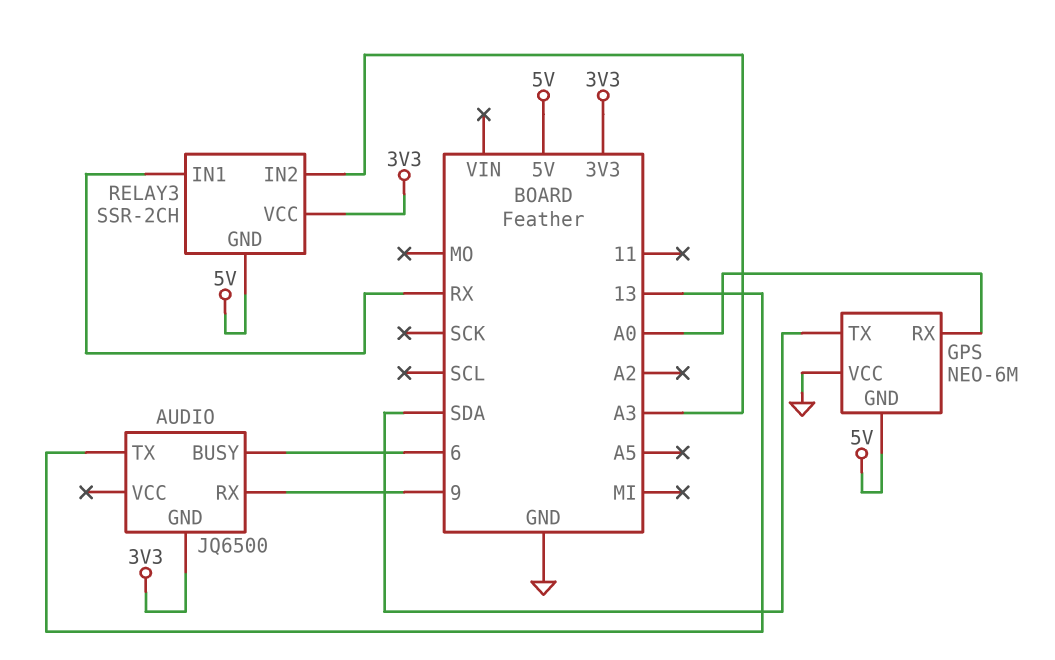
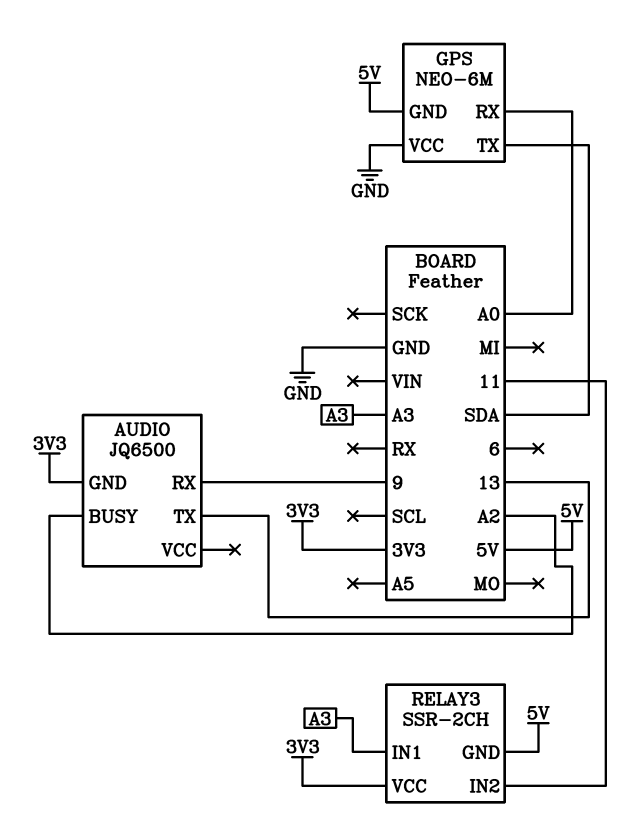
AUDIO pin BUSY: 6 -> A2
RELAY3 pin IN1: RX -> A3
RELAY3 pin IN2: A3 -> 11

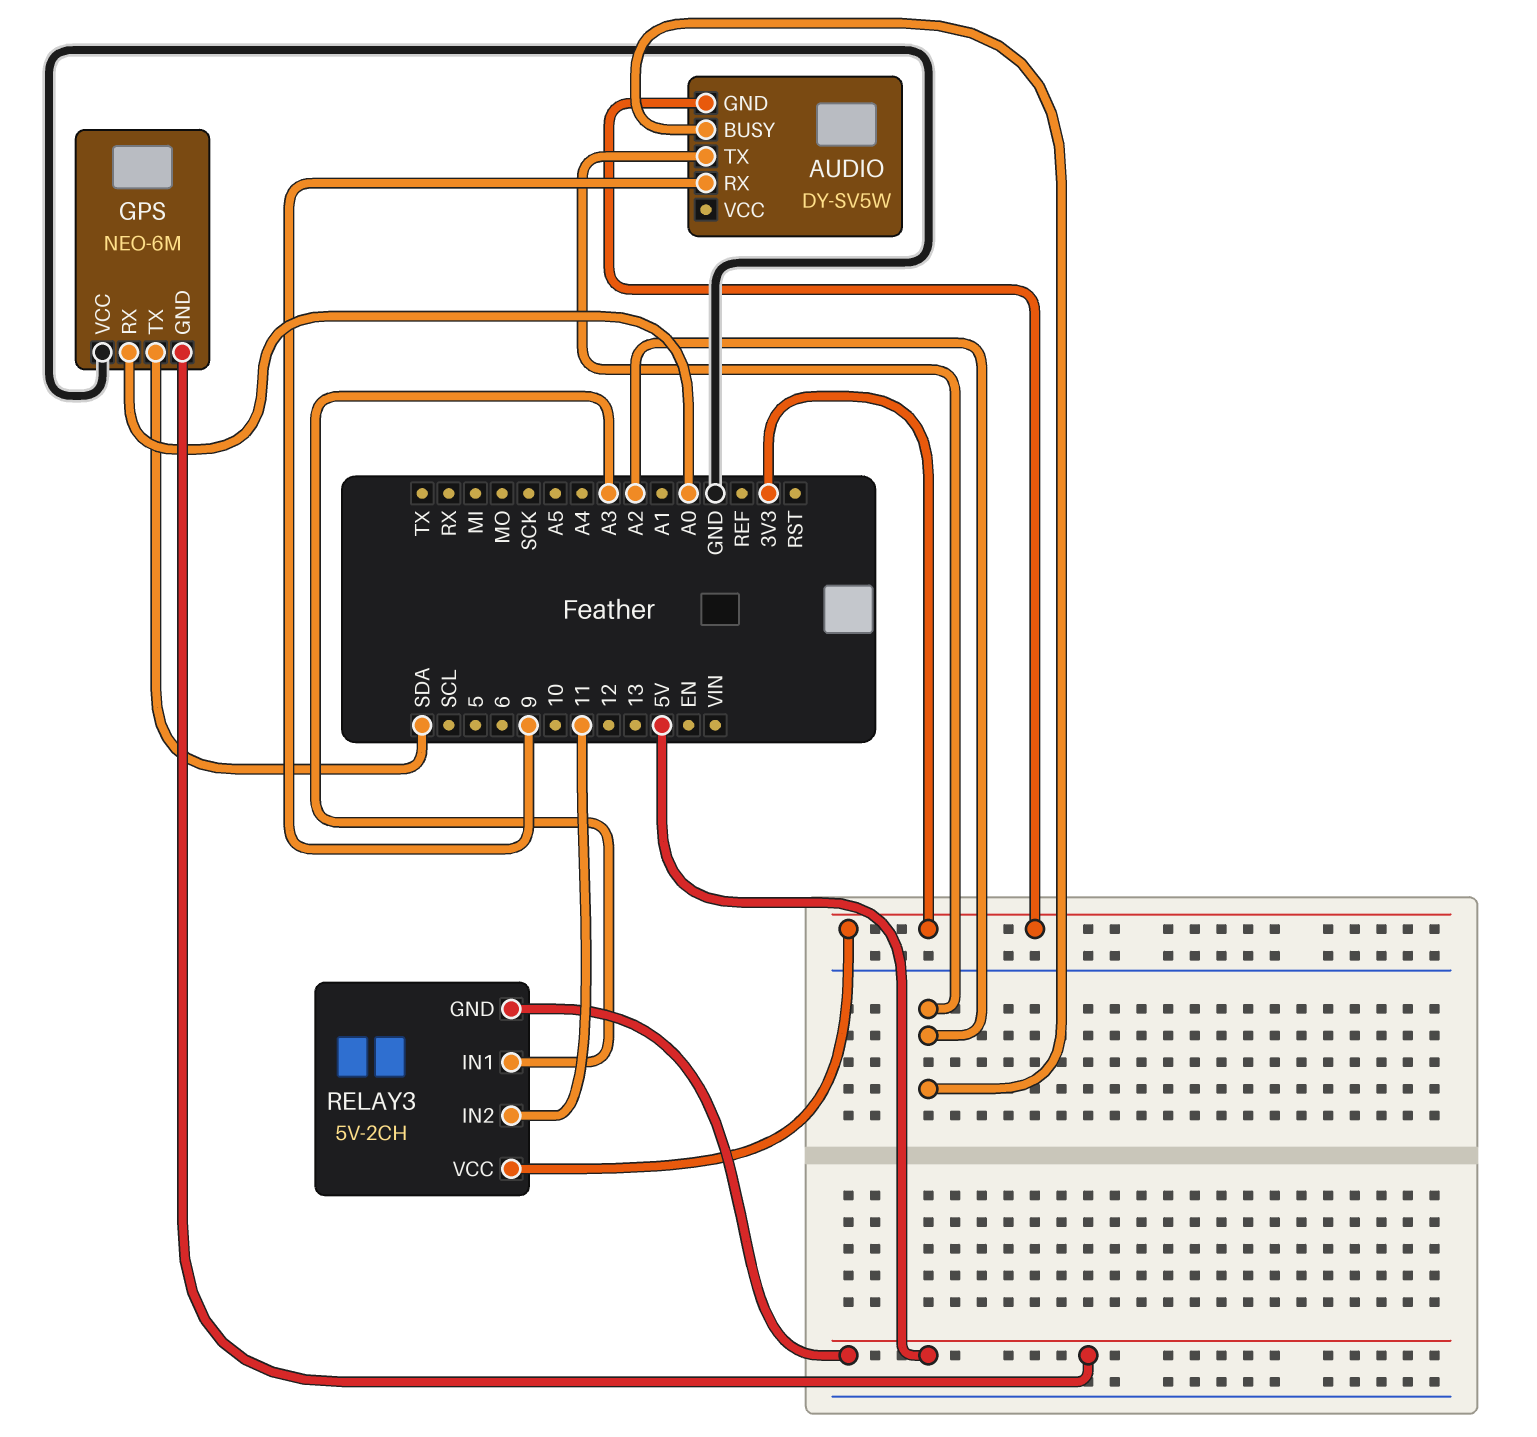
AUDIO: JQ6500 -> DY-SV5W
AUDIO pin TX: 13 -> A2
RELAY3: SSR-2CH -> 5V-2CH

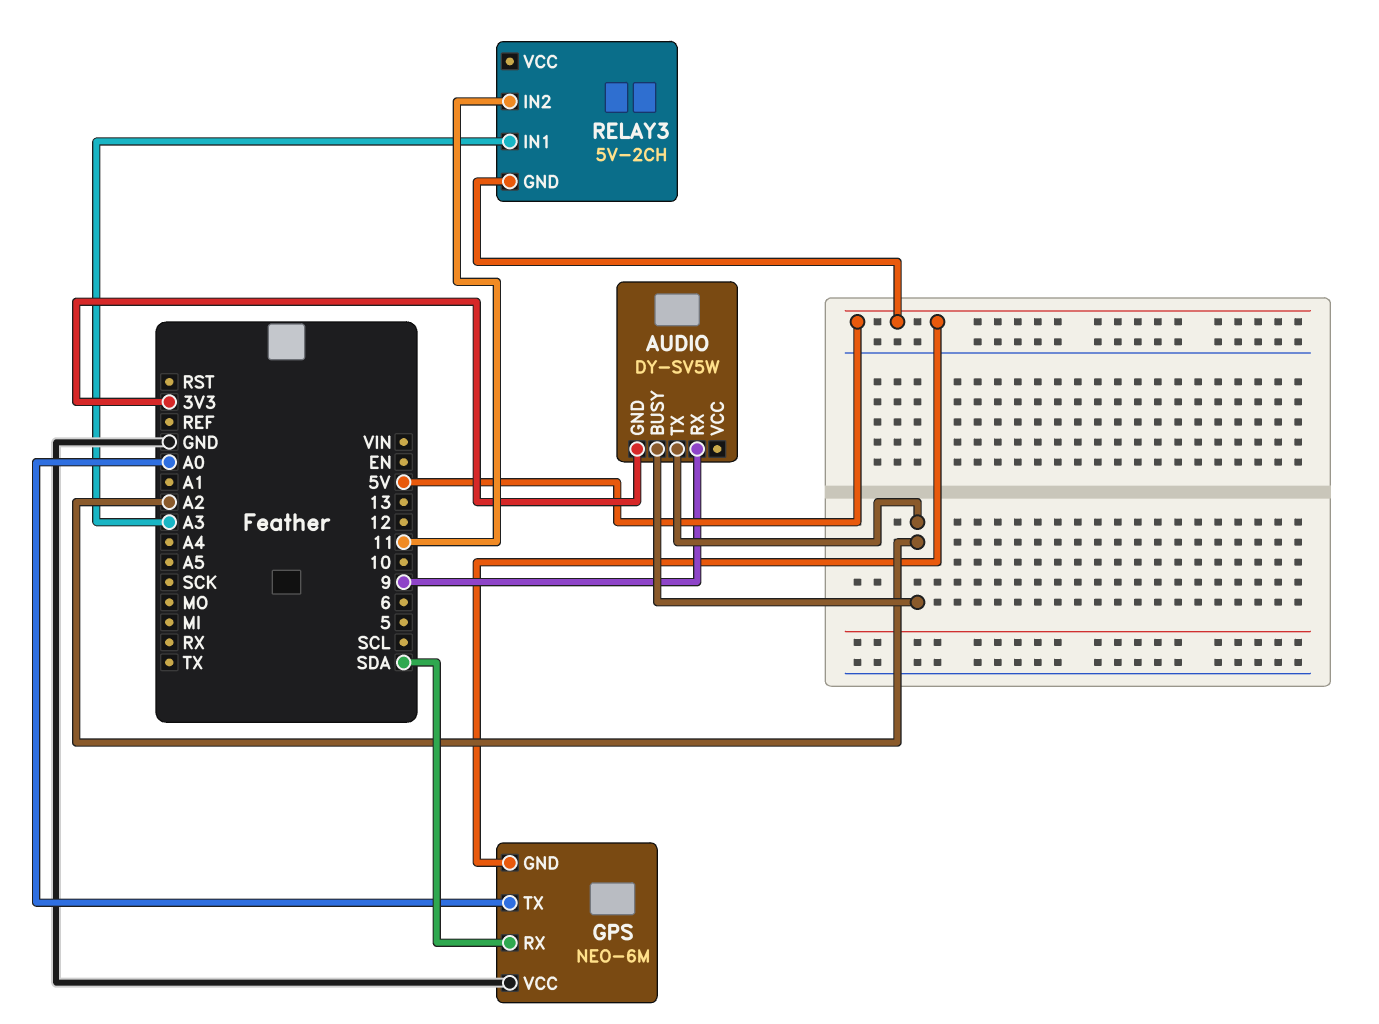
GPS pin RX: A0 -> SDA
GPS pin TX: SDA -> A0
RELAY3 pin VCC: 3V3 -> none

